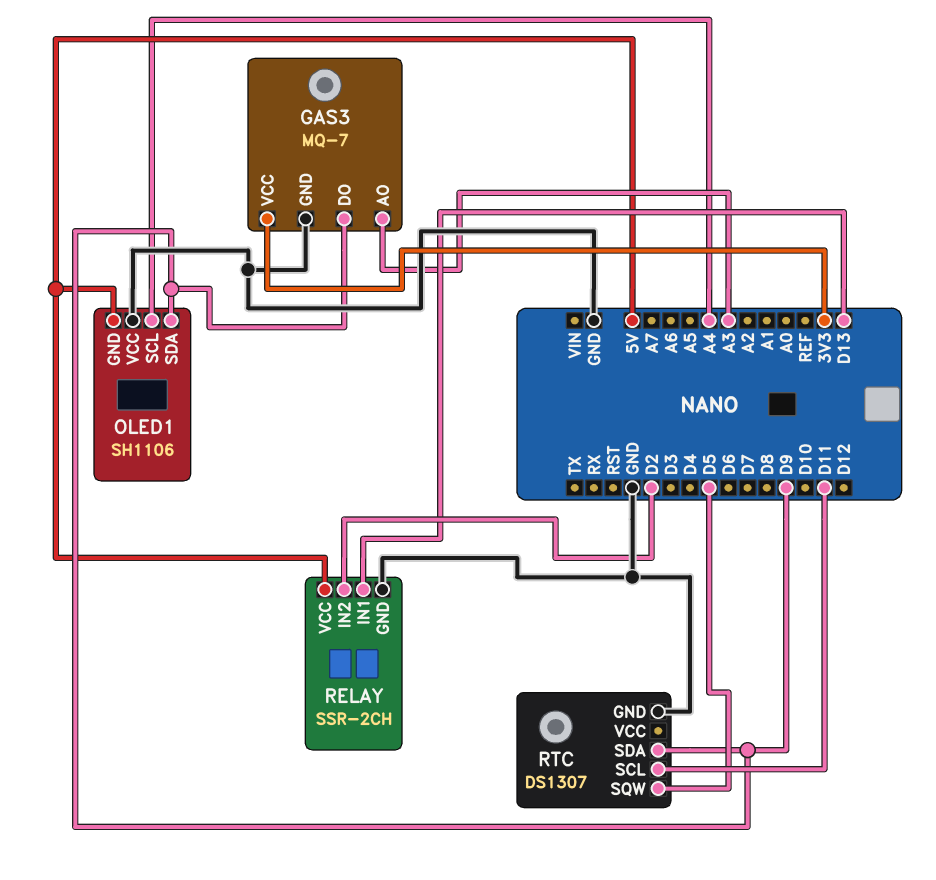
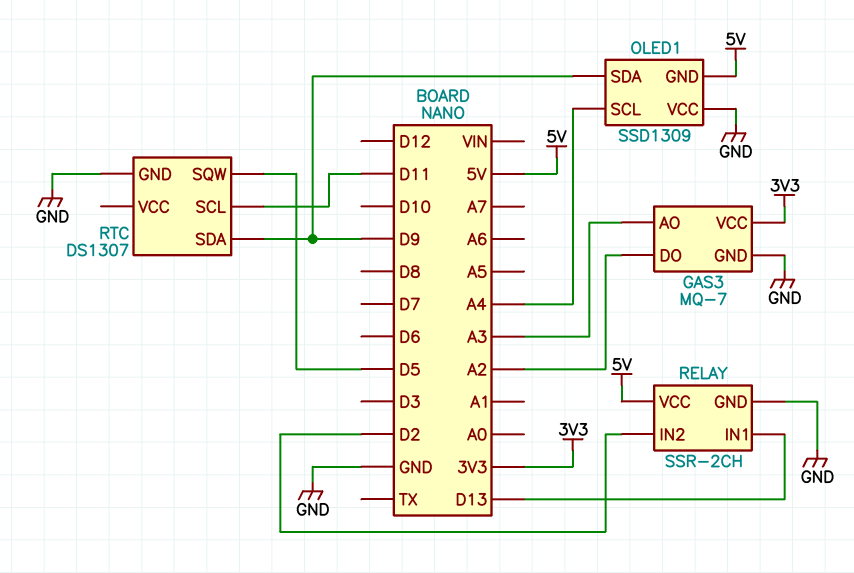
GAS3 pin DO: D9 -> A2
OLED1: SH1106 -> SSD1309

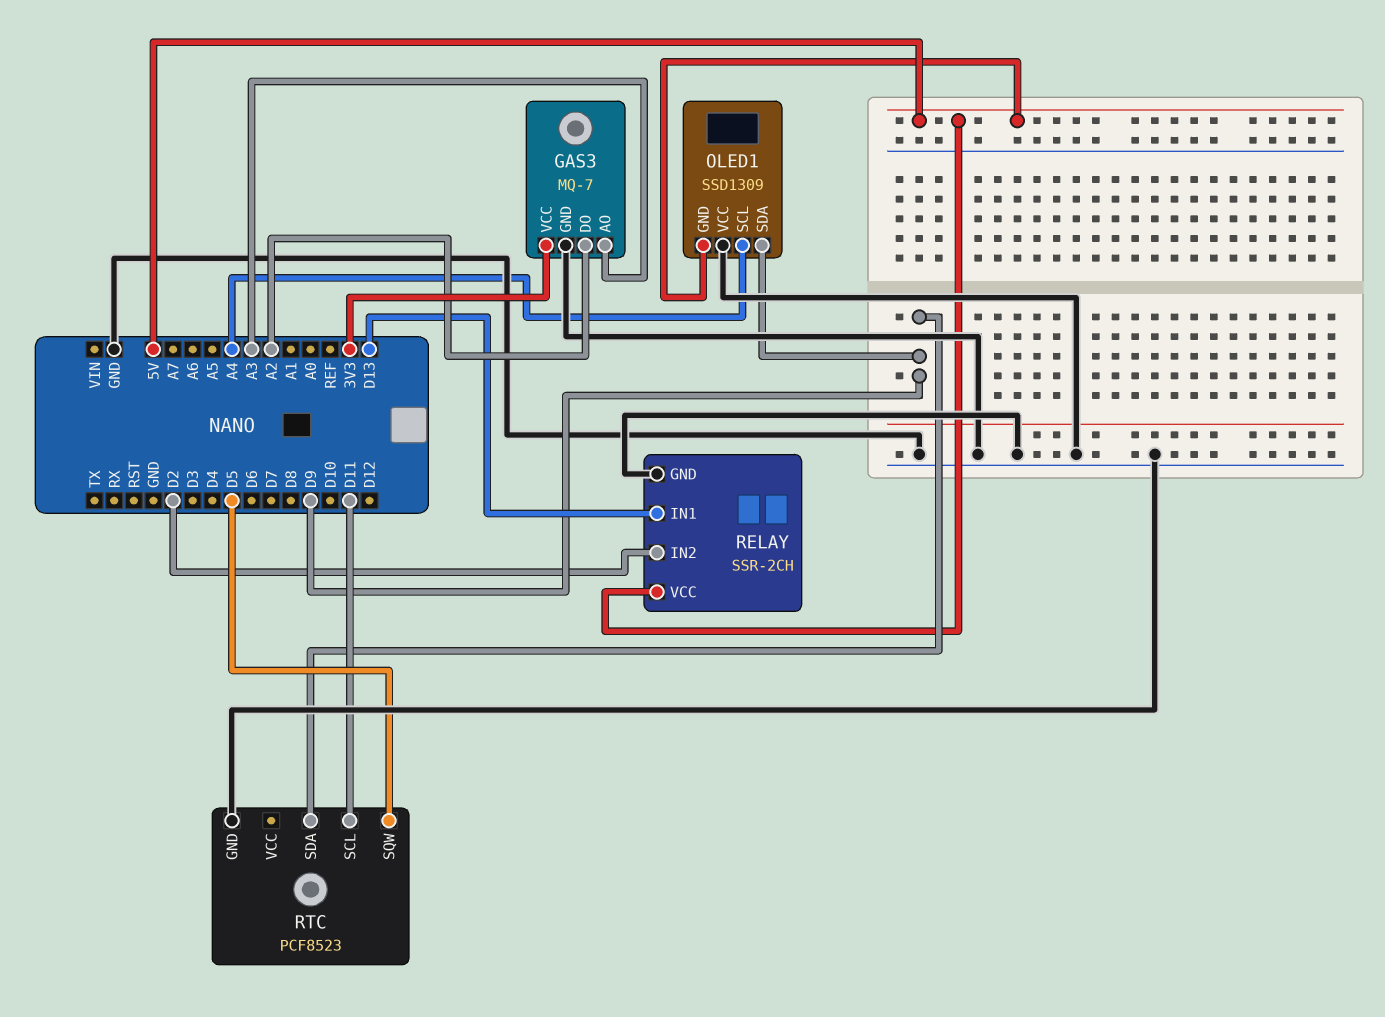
RTC: DS1307 -> PCF8523

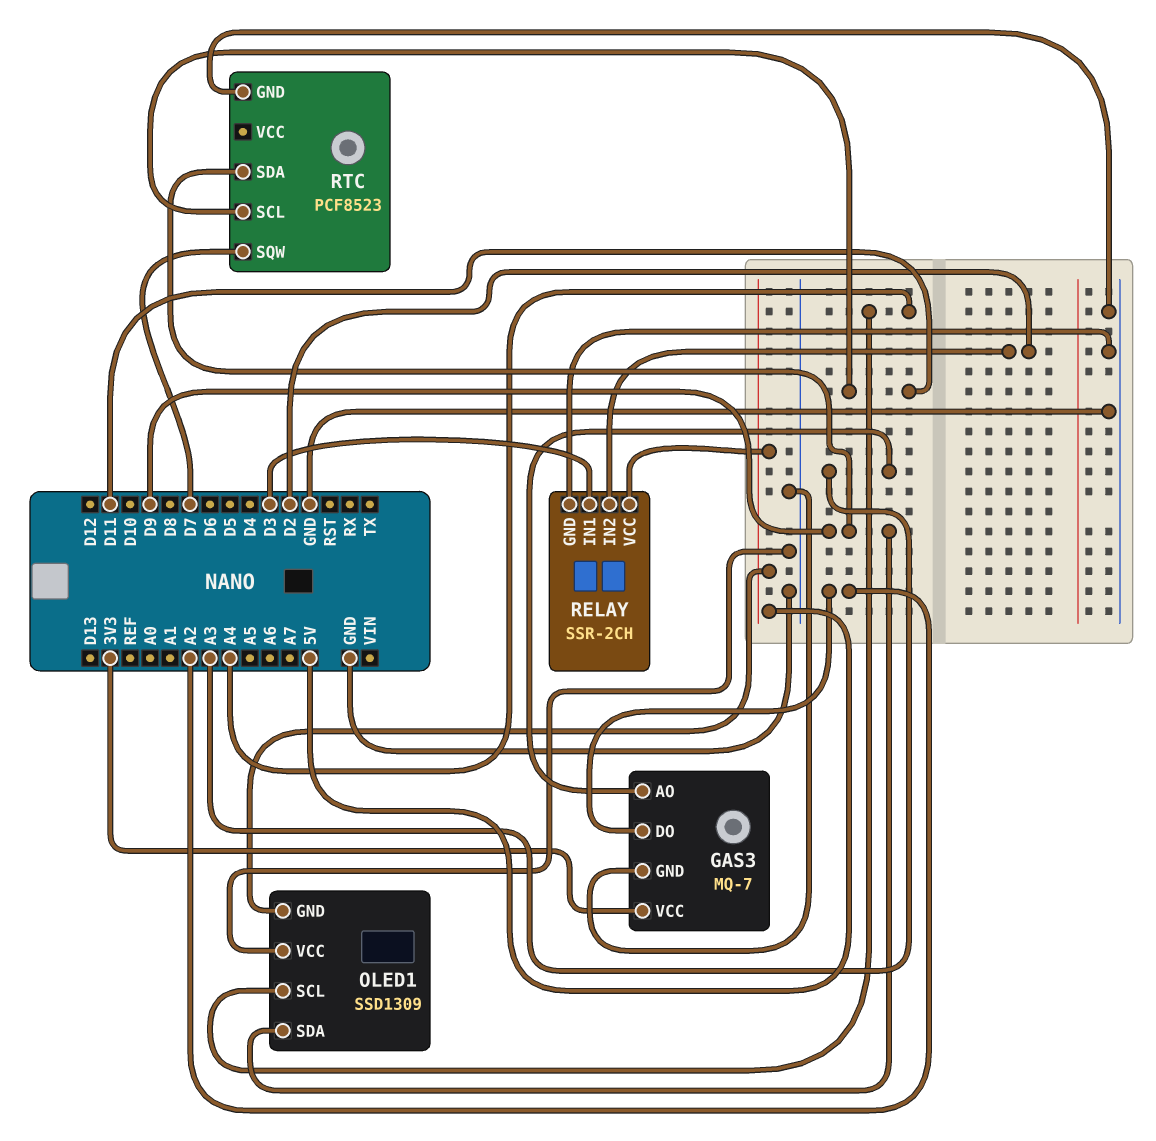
RELAY pin IN1: D13 -> D3
RTC pin SQW: D5 -> D7

